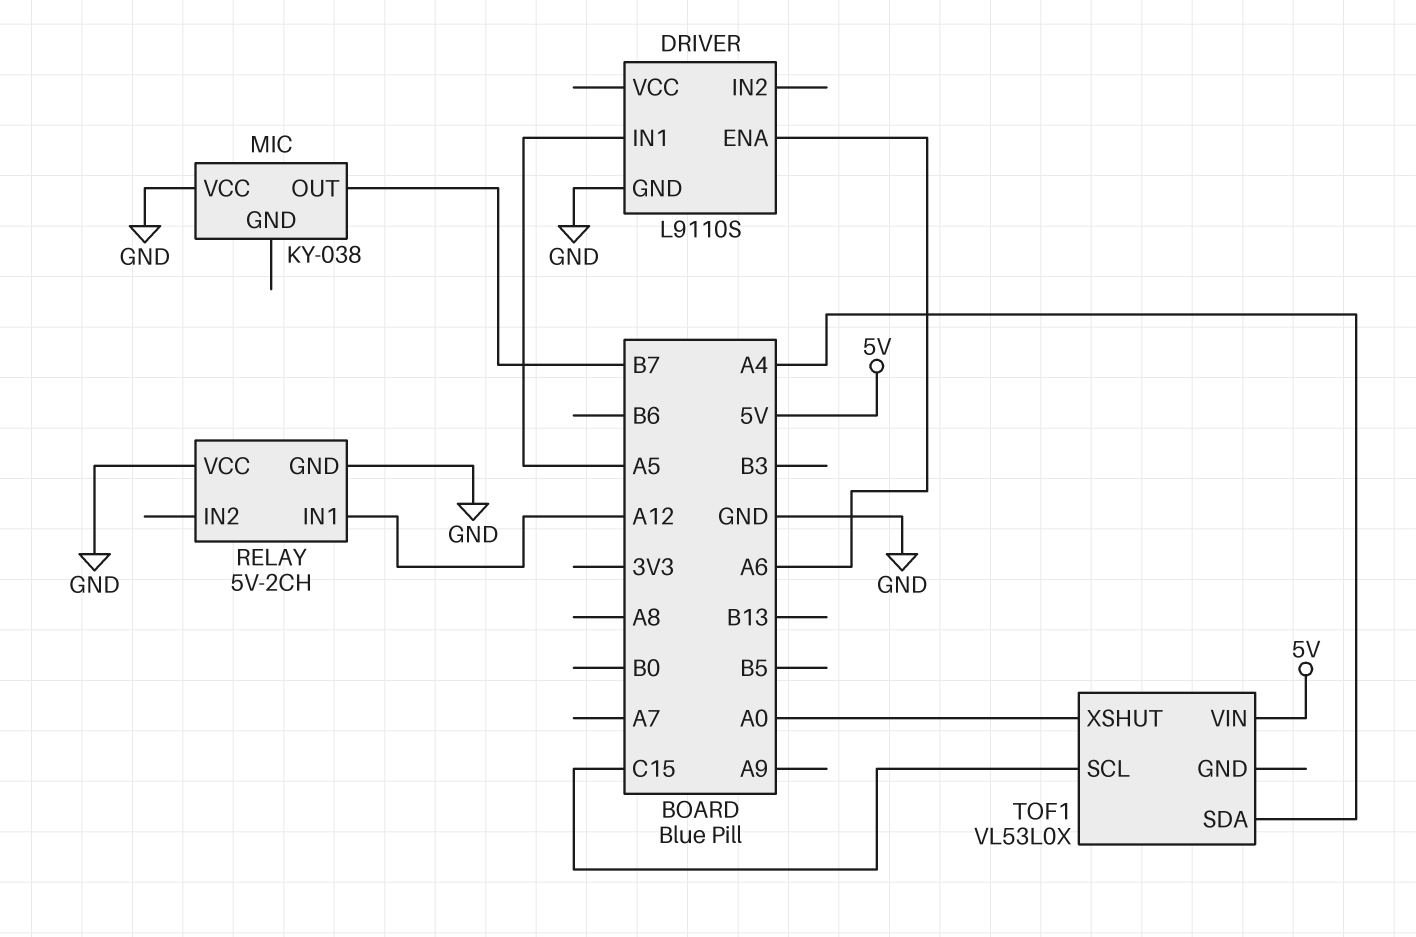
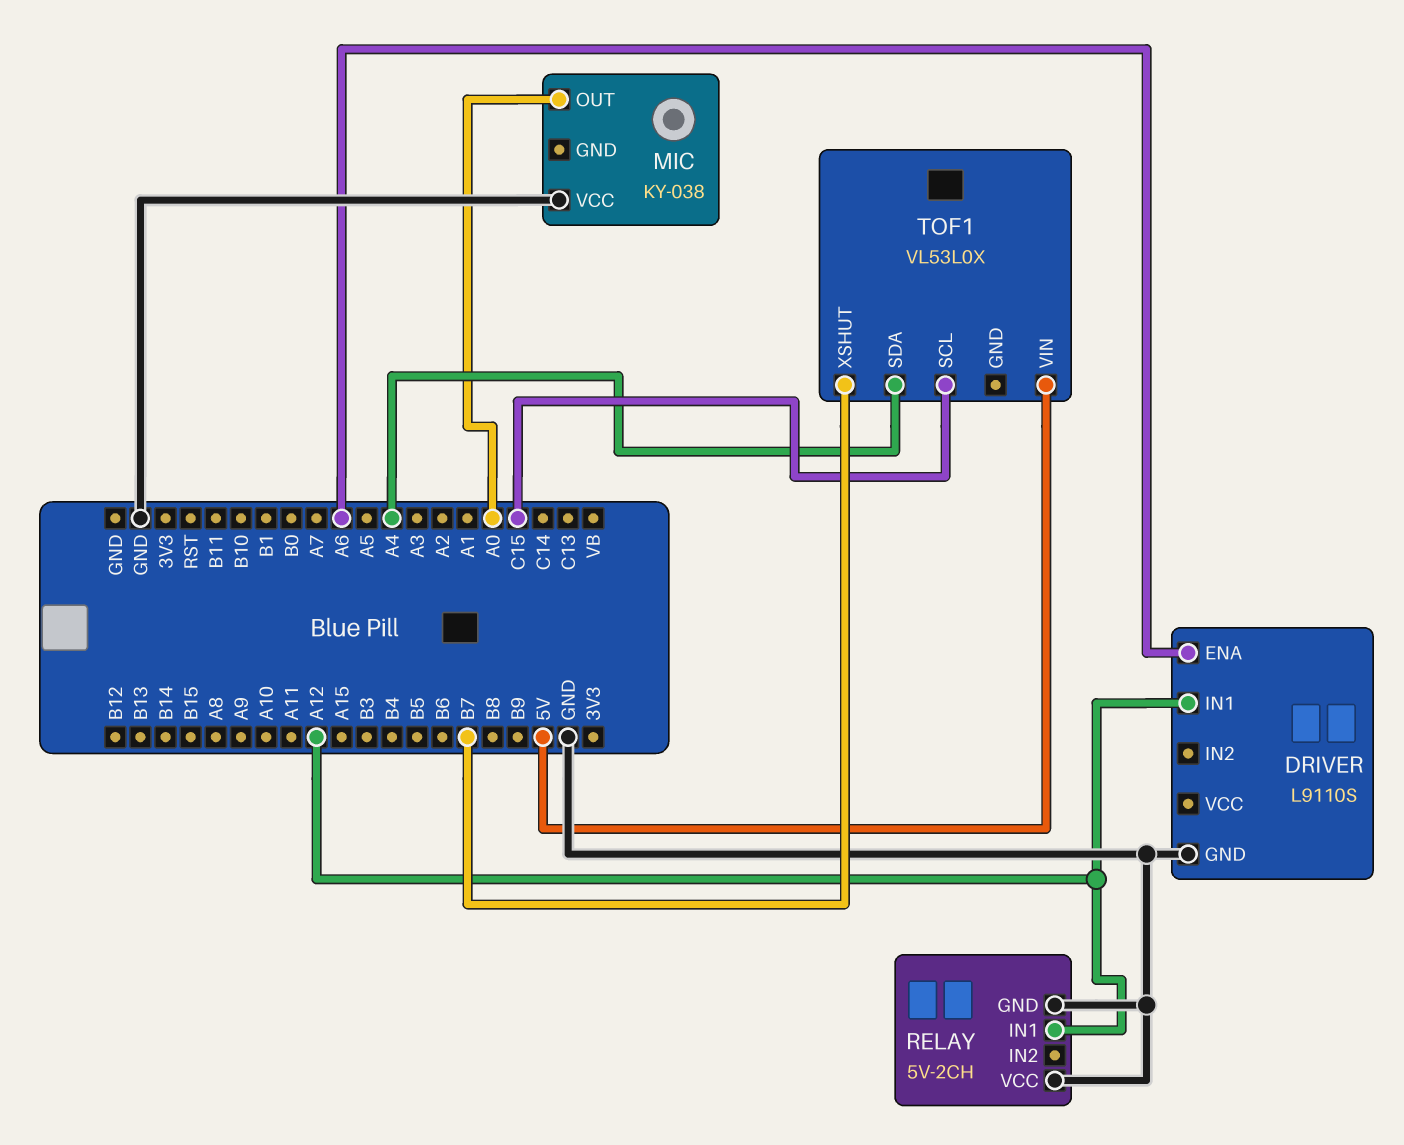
DRIVER pin IN1: A5 -> A12
MIC pin OUT: B7 -> A0
TOF1 pin XSHUT: A0 -> B7

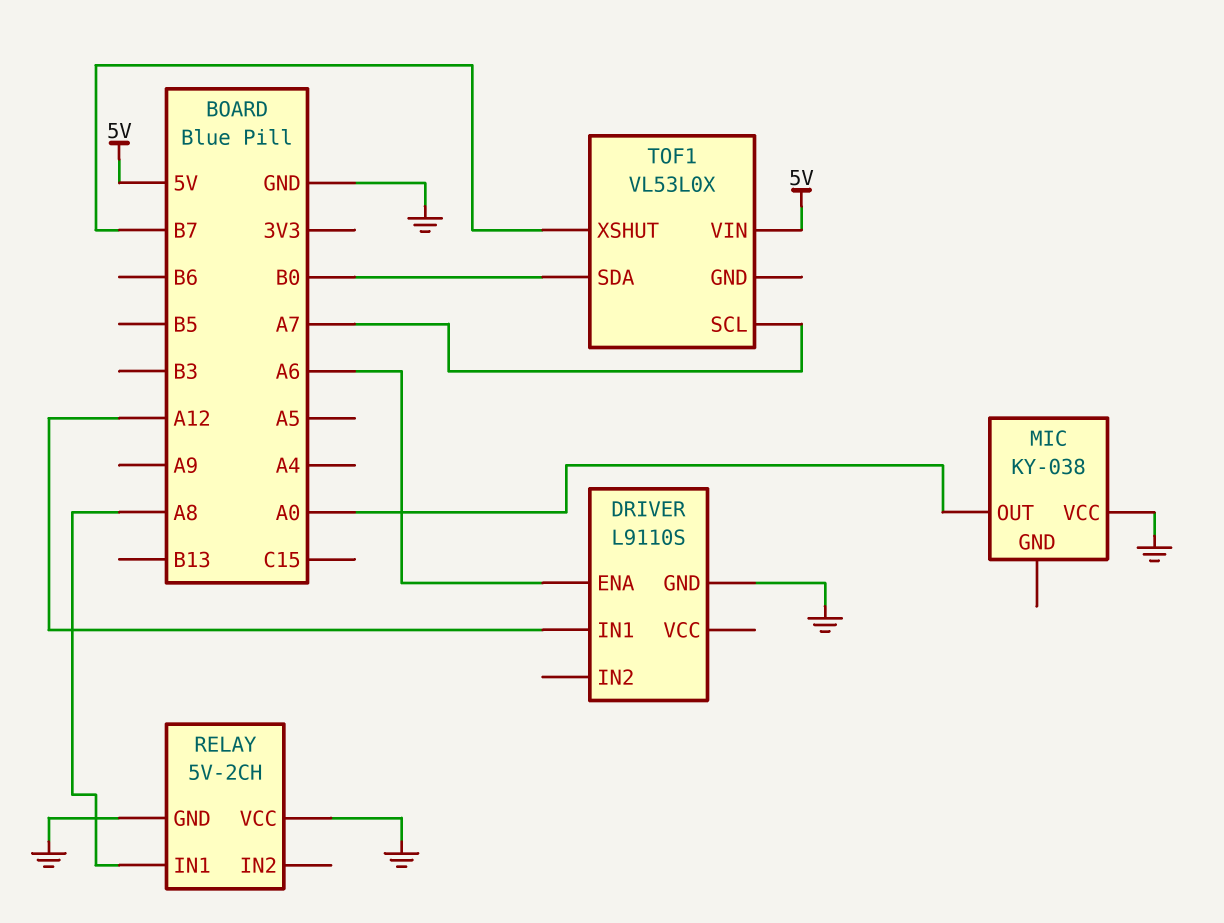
RELAY pin IN1: A12 -> A8
TOF1 pin SCL: C15 -> A7
TOF1 pin SDA: A4 -> B0

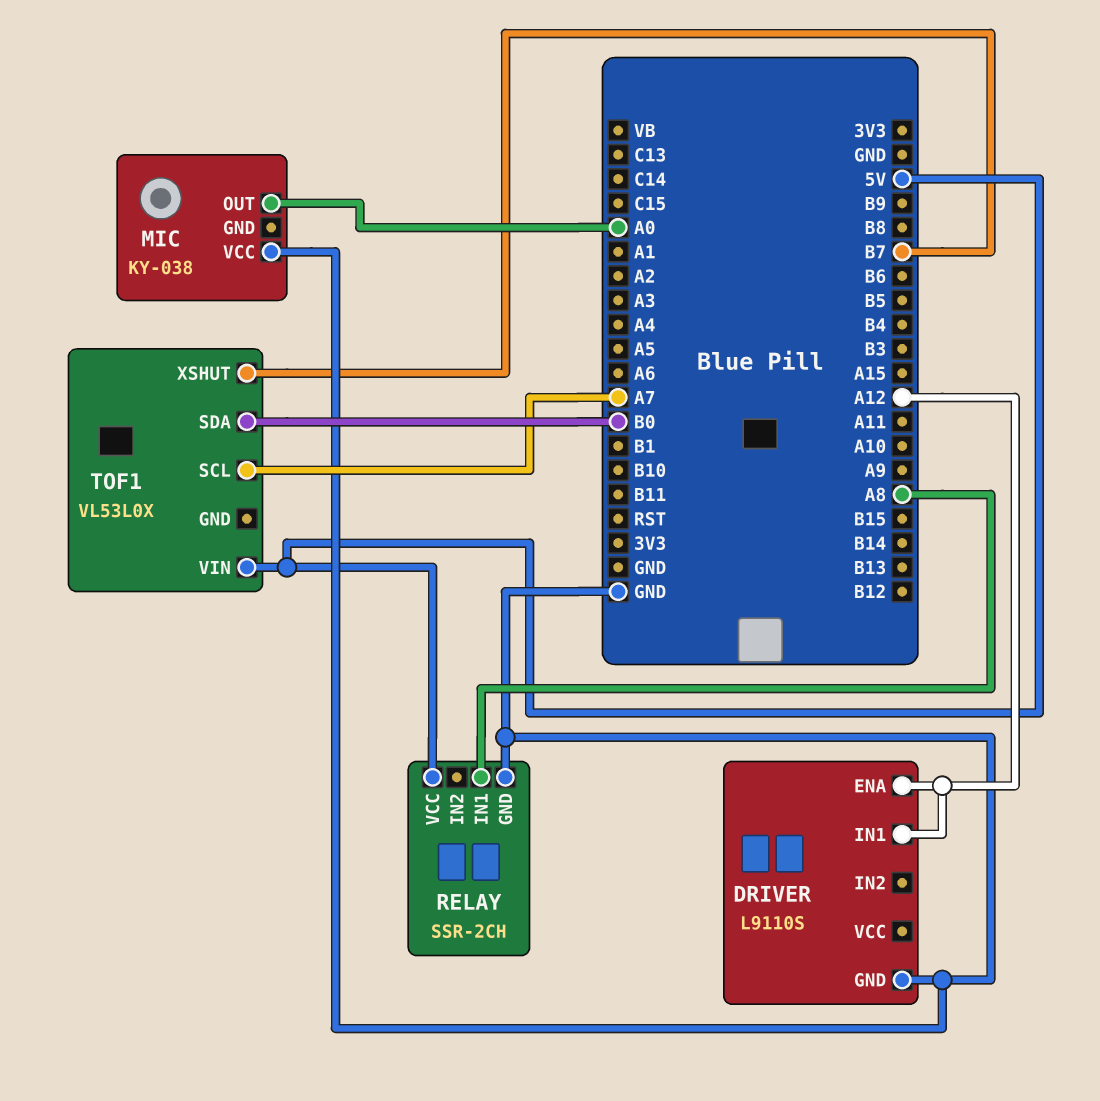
DRIVER pin ENA: A6 -> A12
RELAY: 5V-2CH -> SSR-2CH
RELAY pin VCC: GND -> 5V

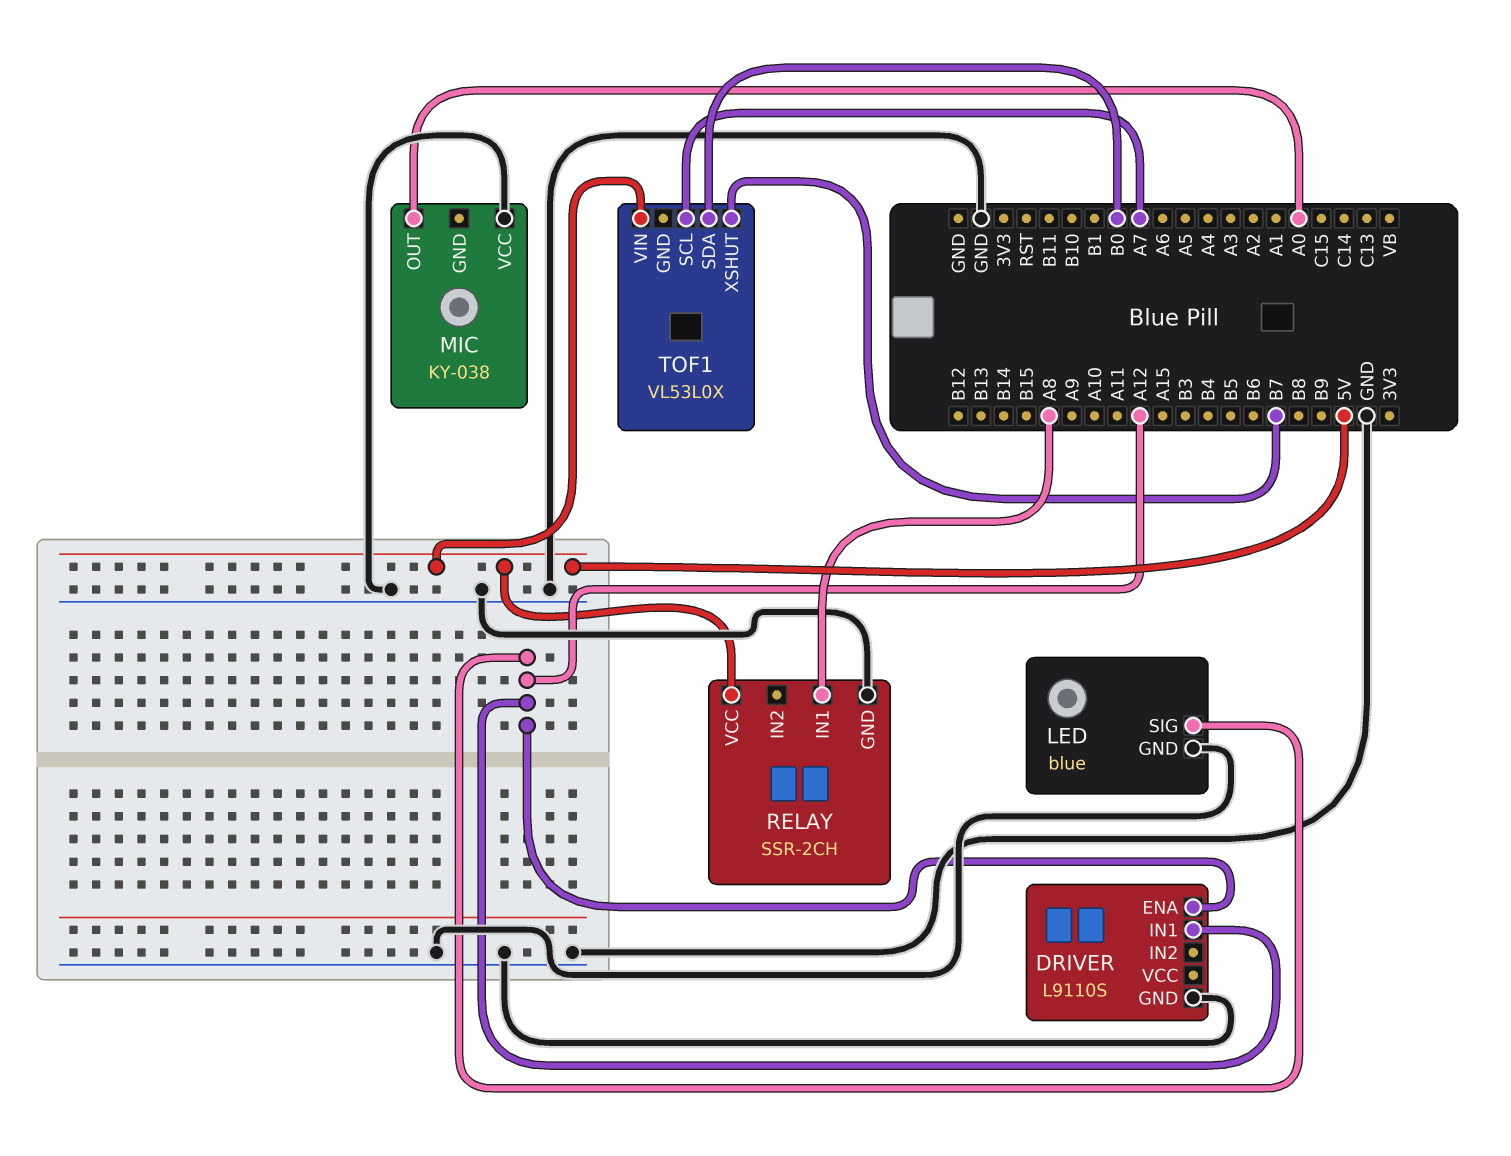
LED: none -> blue
LED pin GND: none -> GND
LED pin SIG: none -> A12

